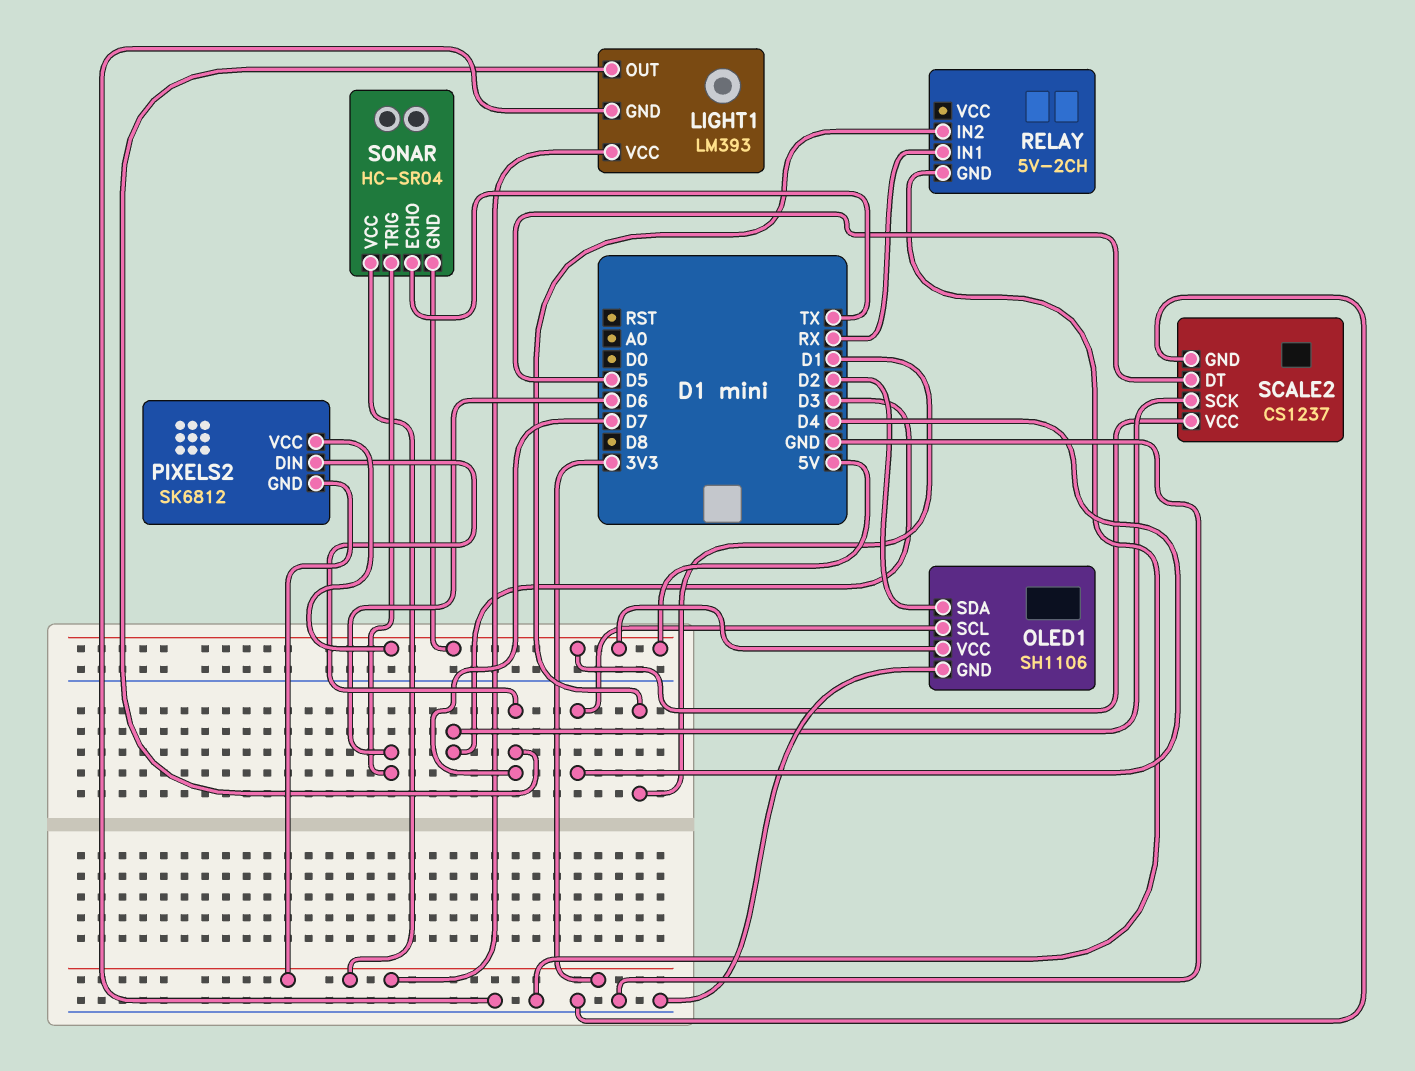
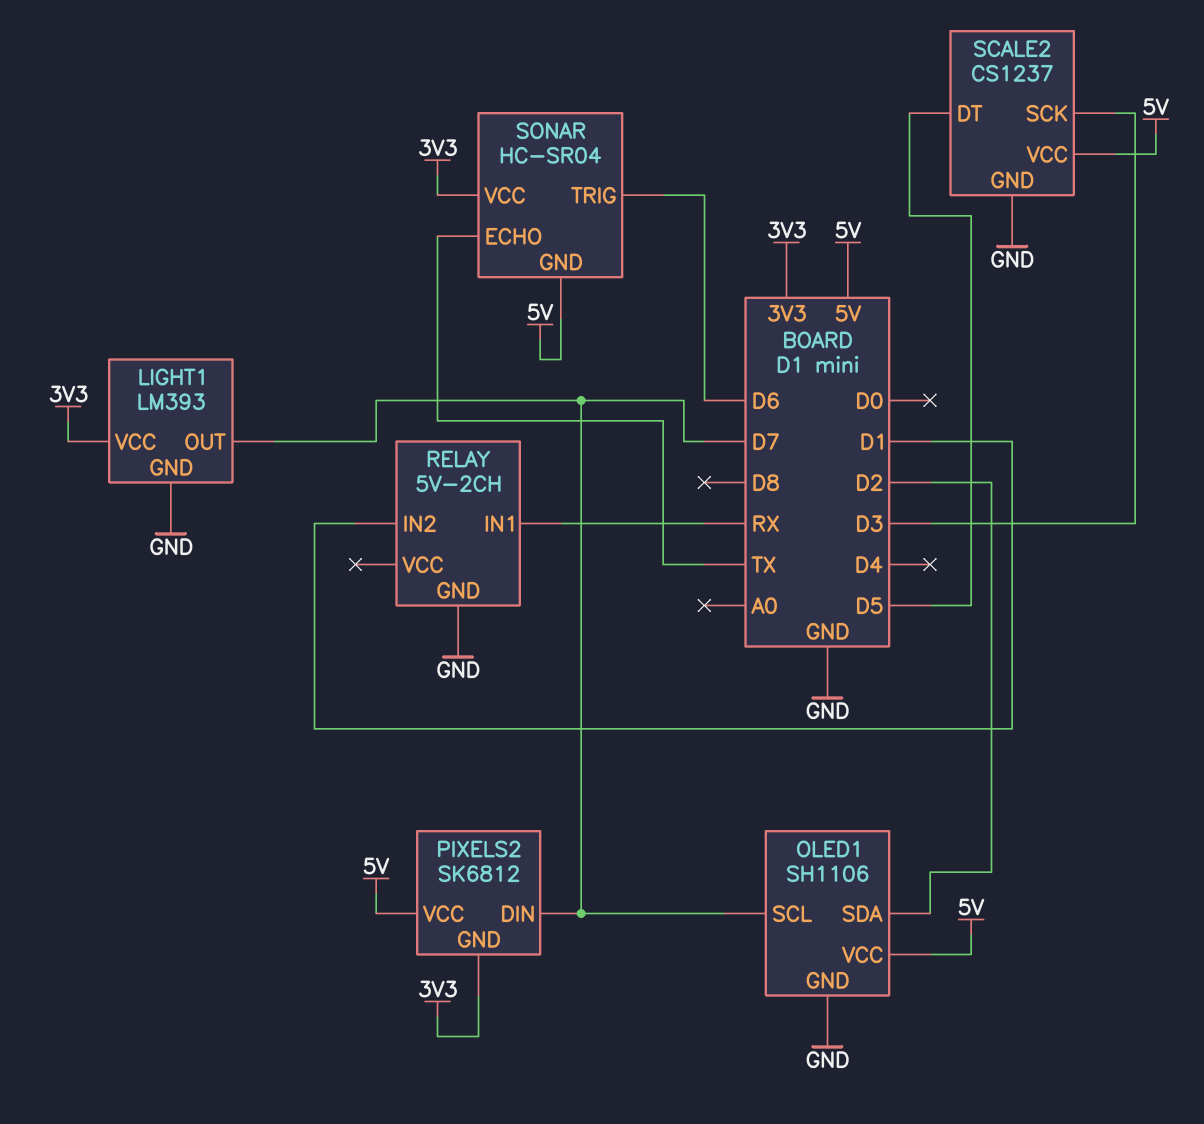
OLED1 pin SCL: D4 -> D7

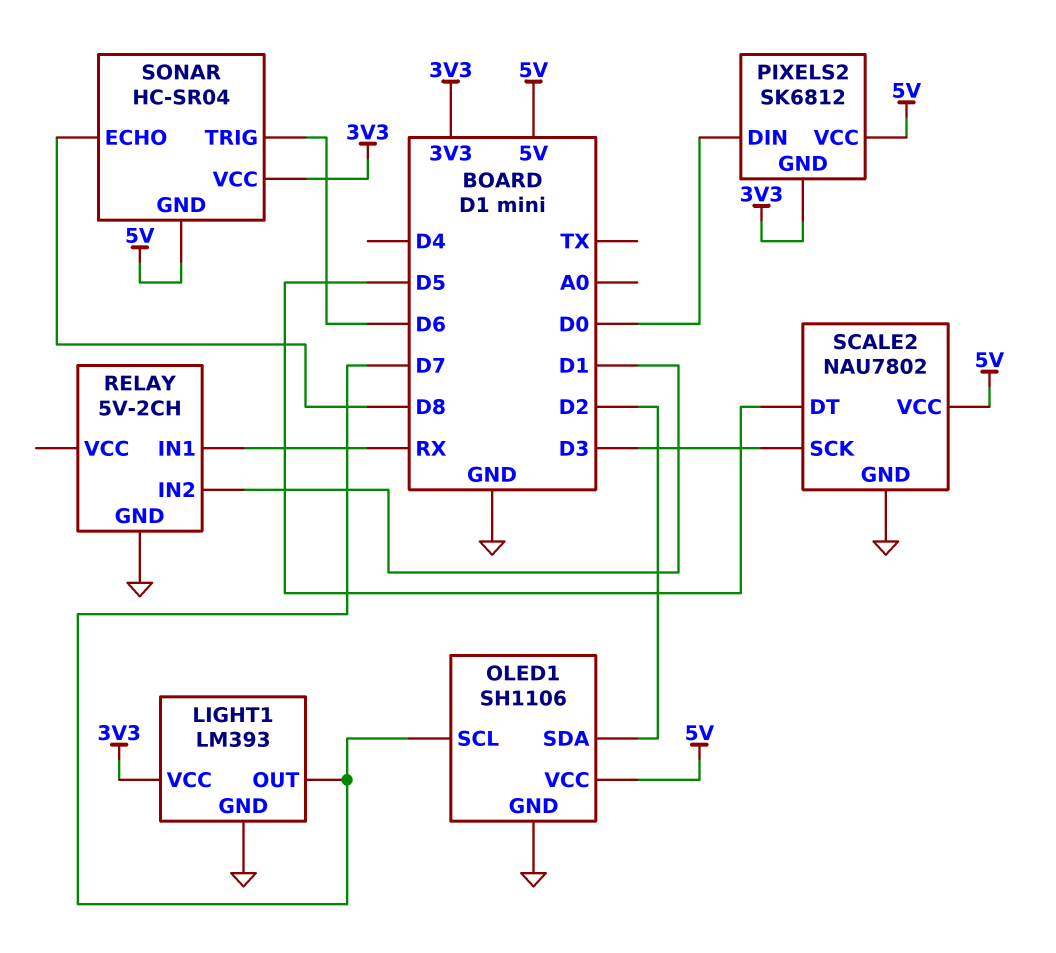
PIXELS2 pin DIN: D7 -> D0
SCALE2: CS1237 -> NAU7802
SONAR pin ECHO: TX -> D8

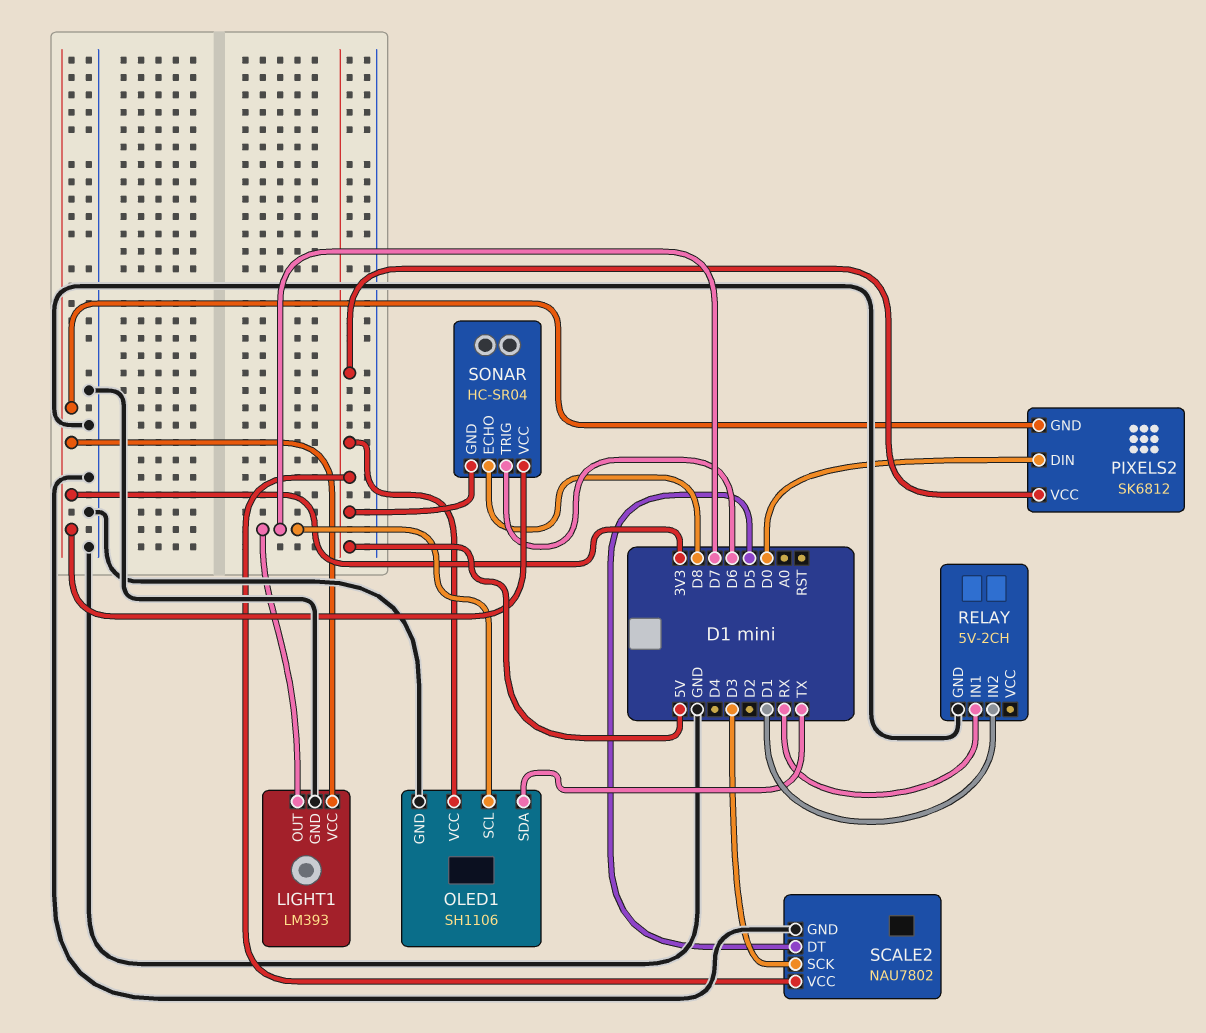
OLED1 pin SDA: D2 -> TX

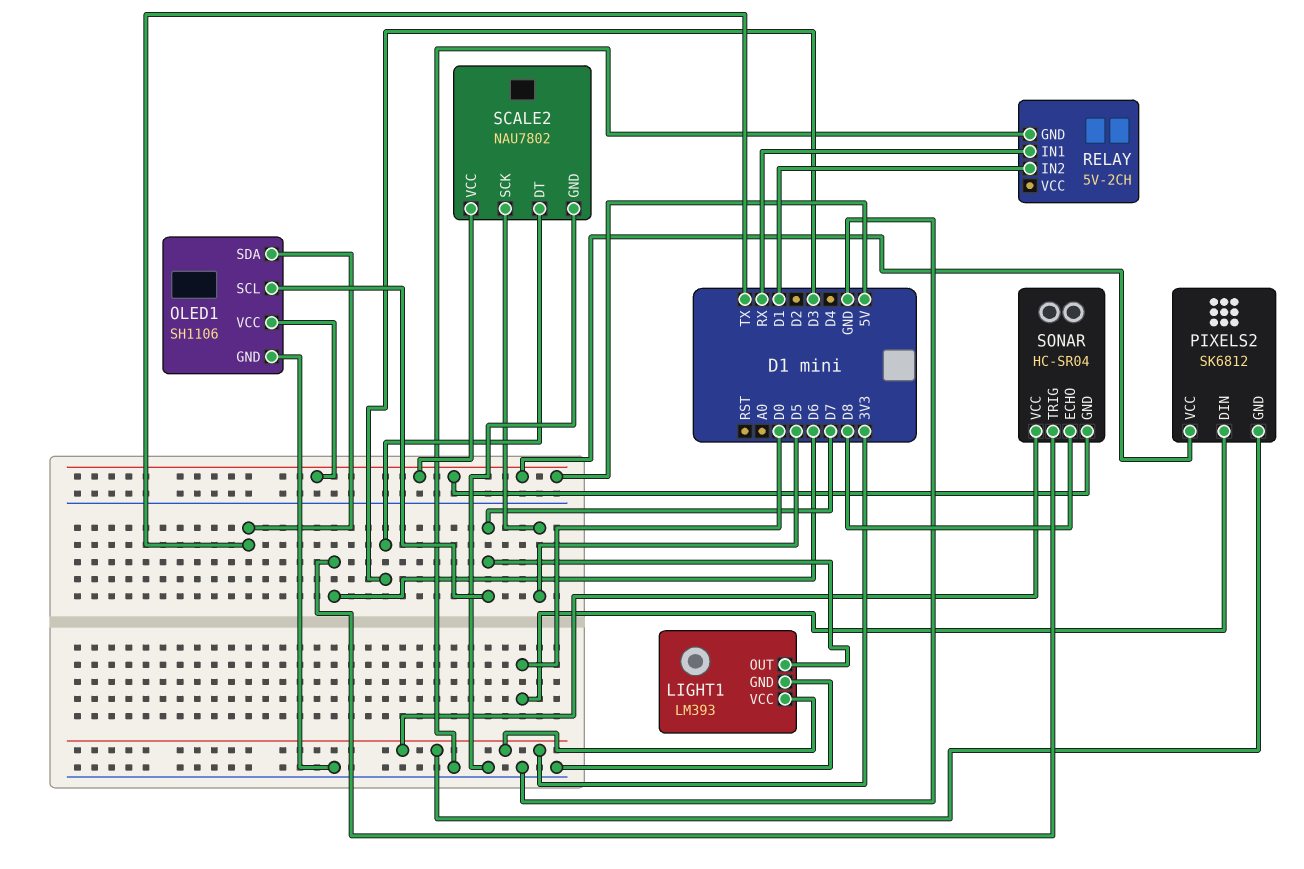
SCALE2 pin DT: D5 -> D3
SCALE2 pin SCK: D3 -> D5

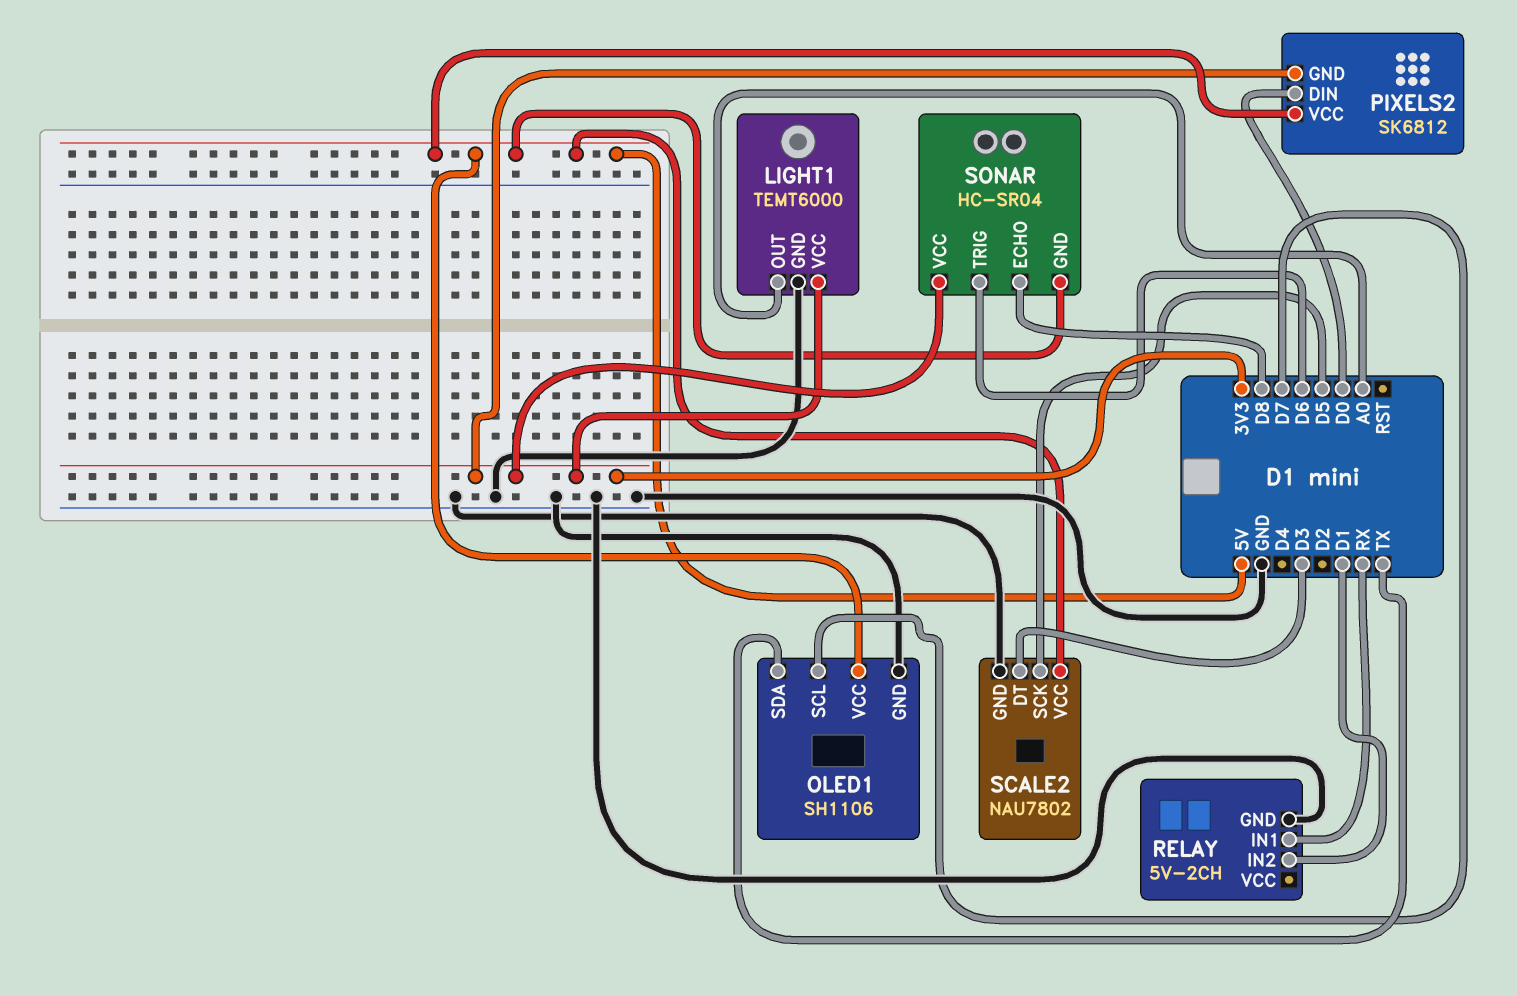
LIGHT1: LM393 -> TEMT6000
LIGHT1 pin OUT: D7 -> A0

